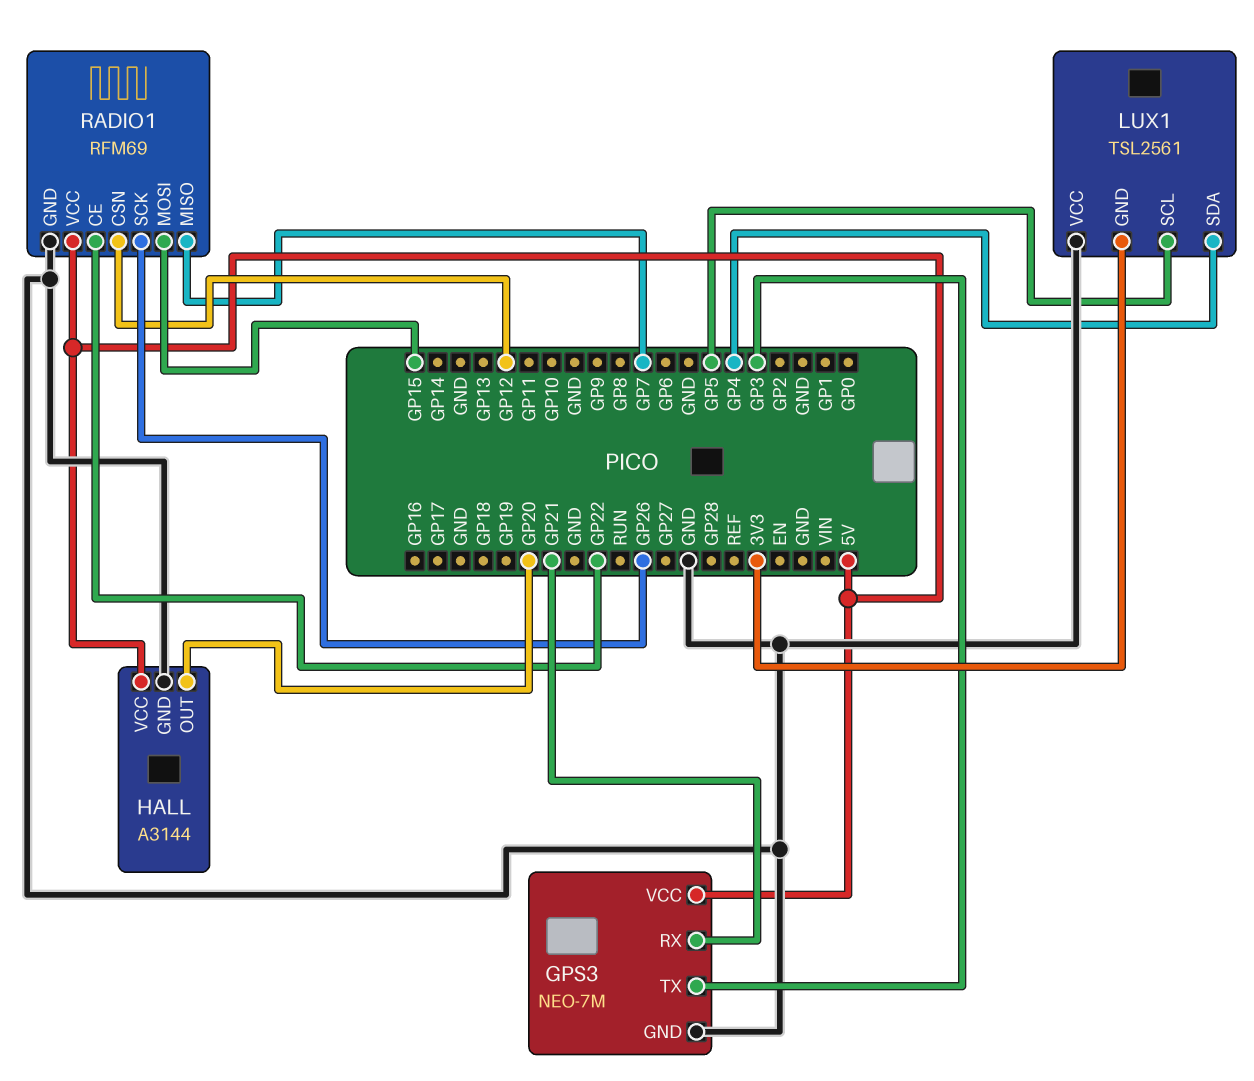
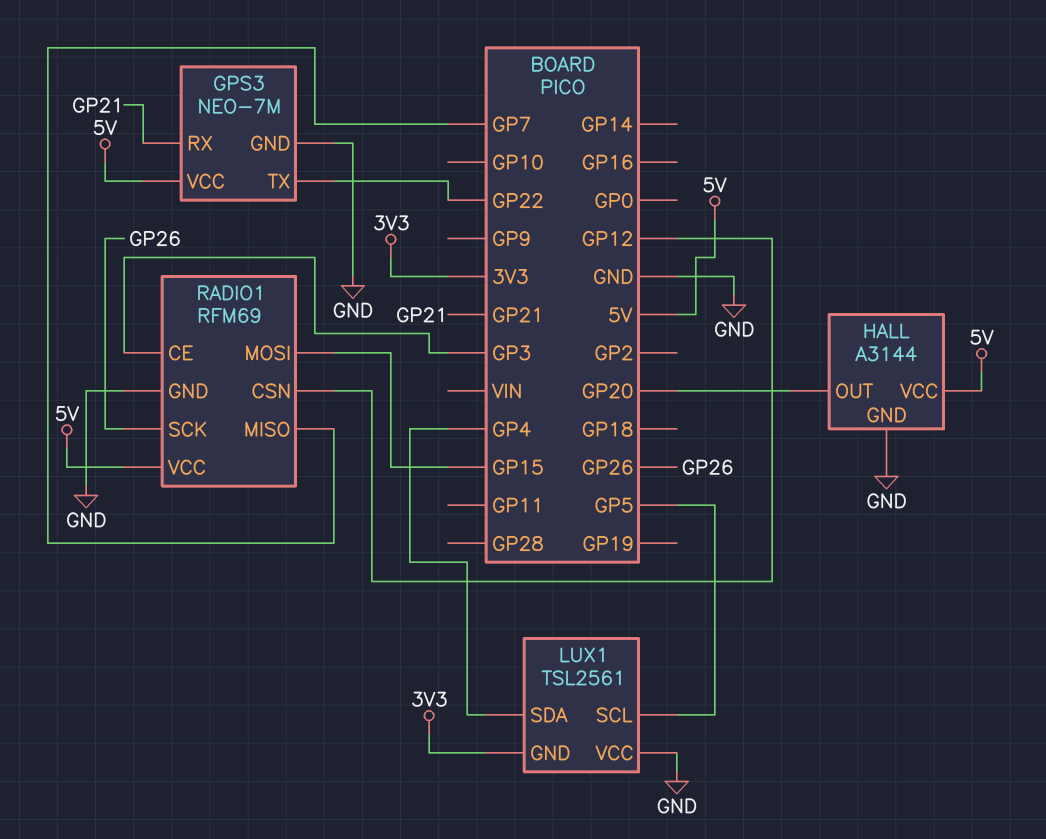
GPS3 pin TX: GP3 -> GP22
RADIO1 pin CE: GP22 -> GP3

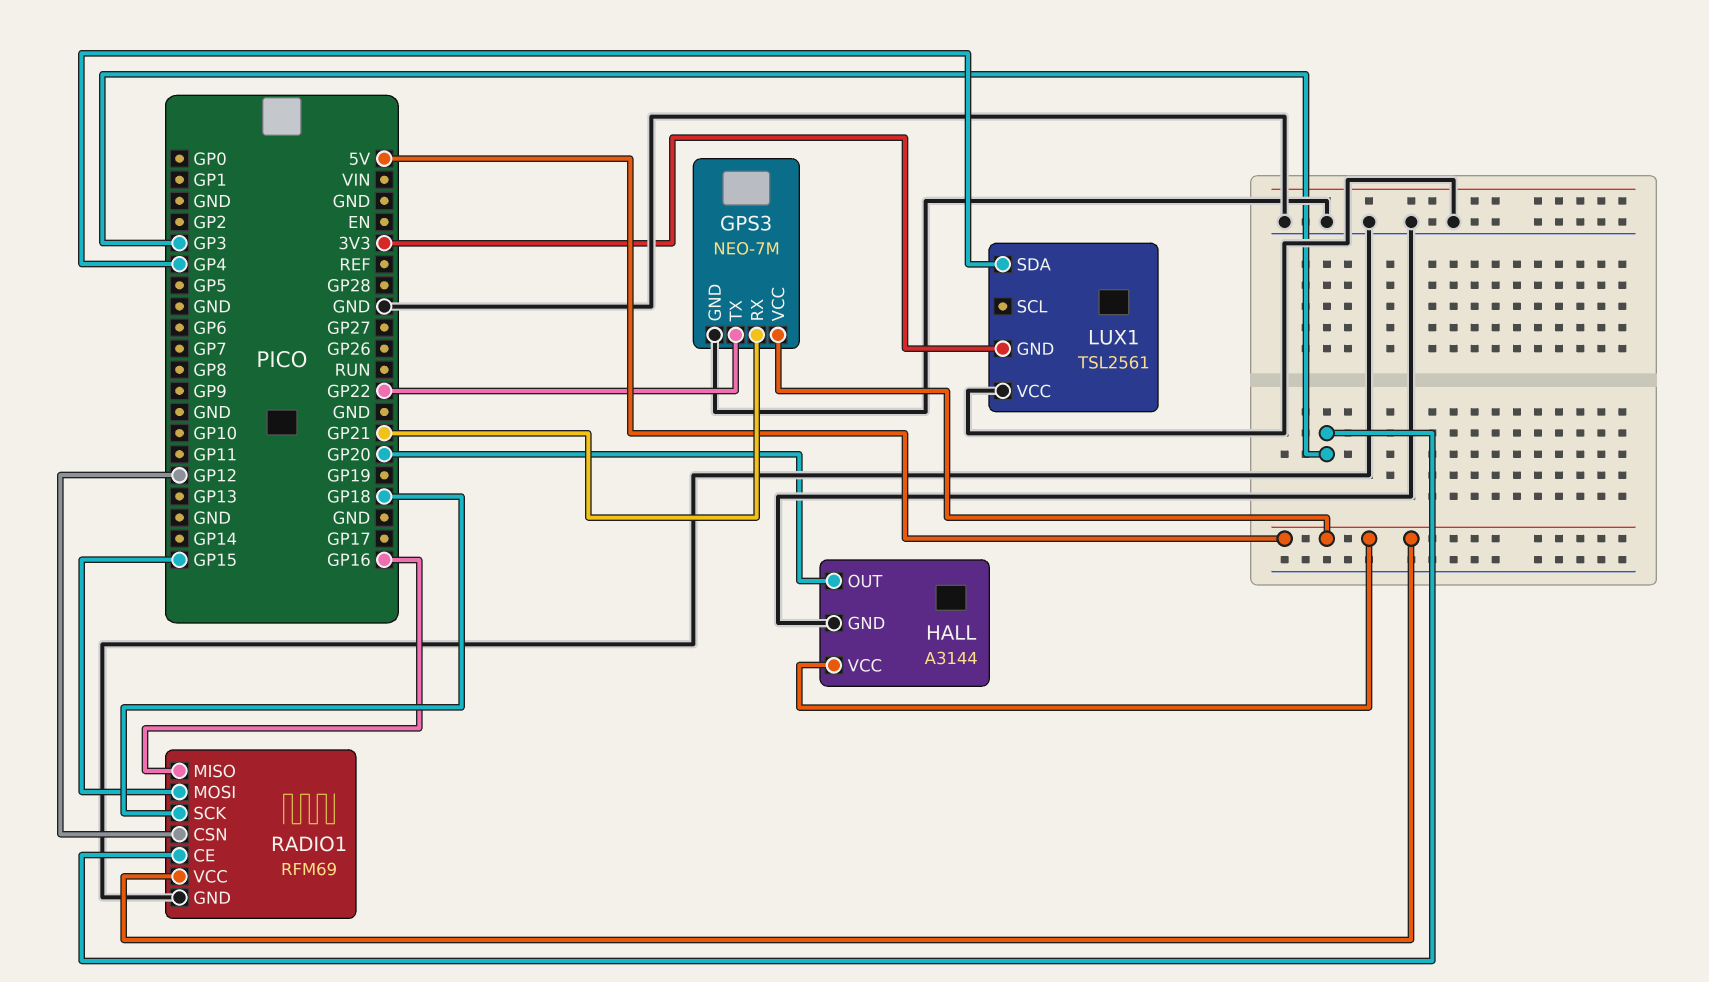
LUX1 pin SCL: GP5 -> none
RADIO1 pin MISO: GP7 -> GP16
RADIO1 pin SCK: GP26 -> GP18

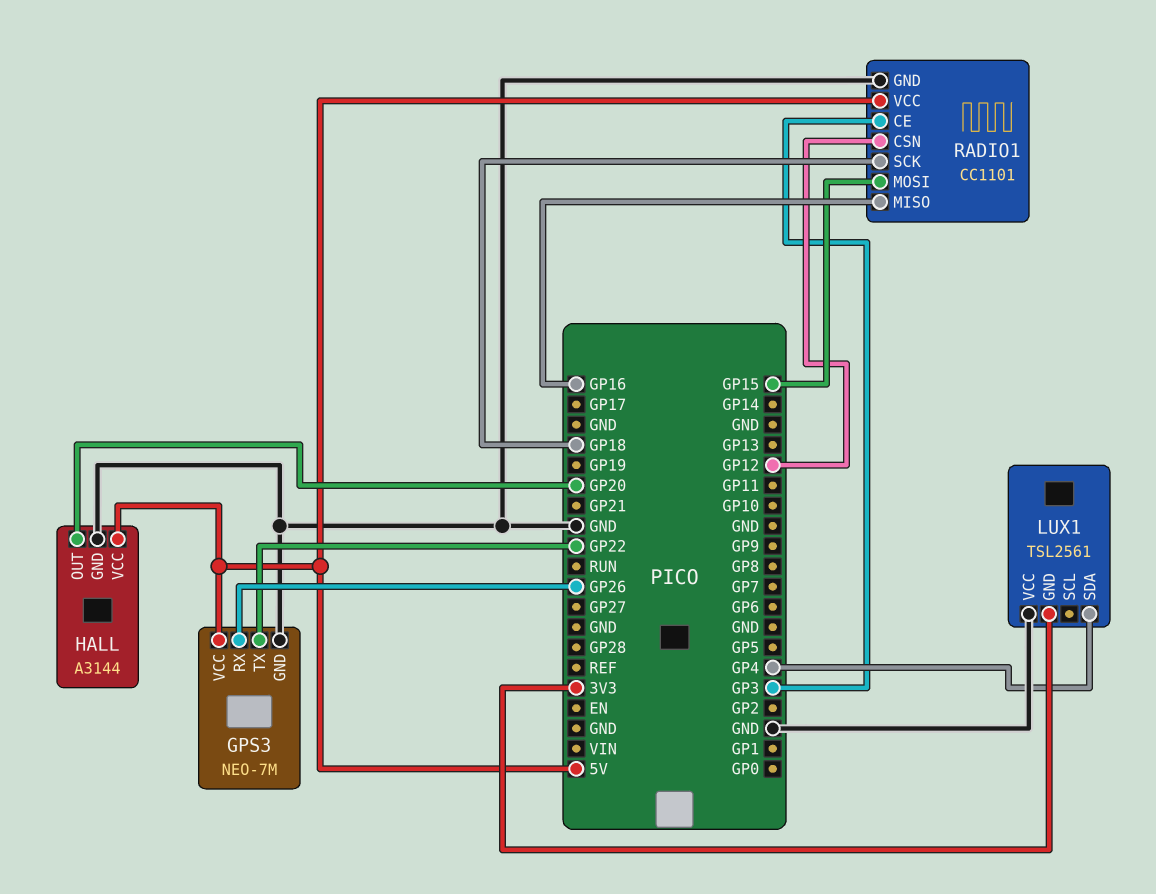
GPS3 pin RX: GP21 -> GP26
RADIO1: RFM69 -> CC1101

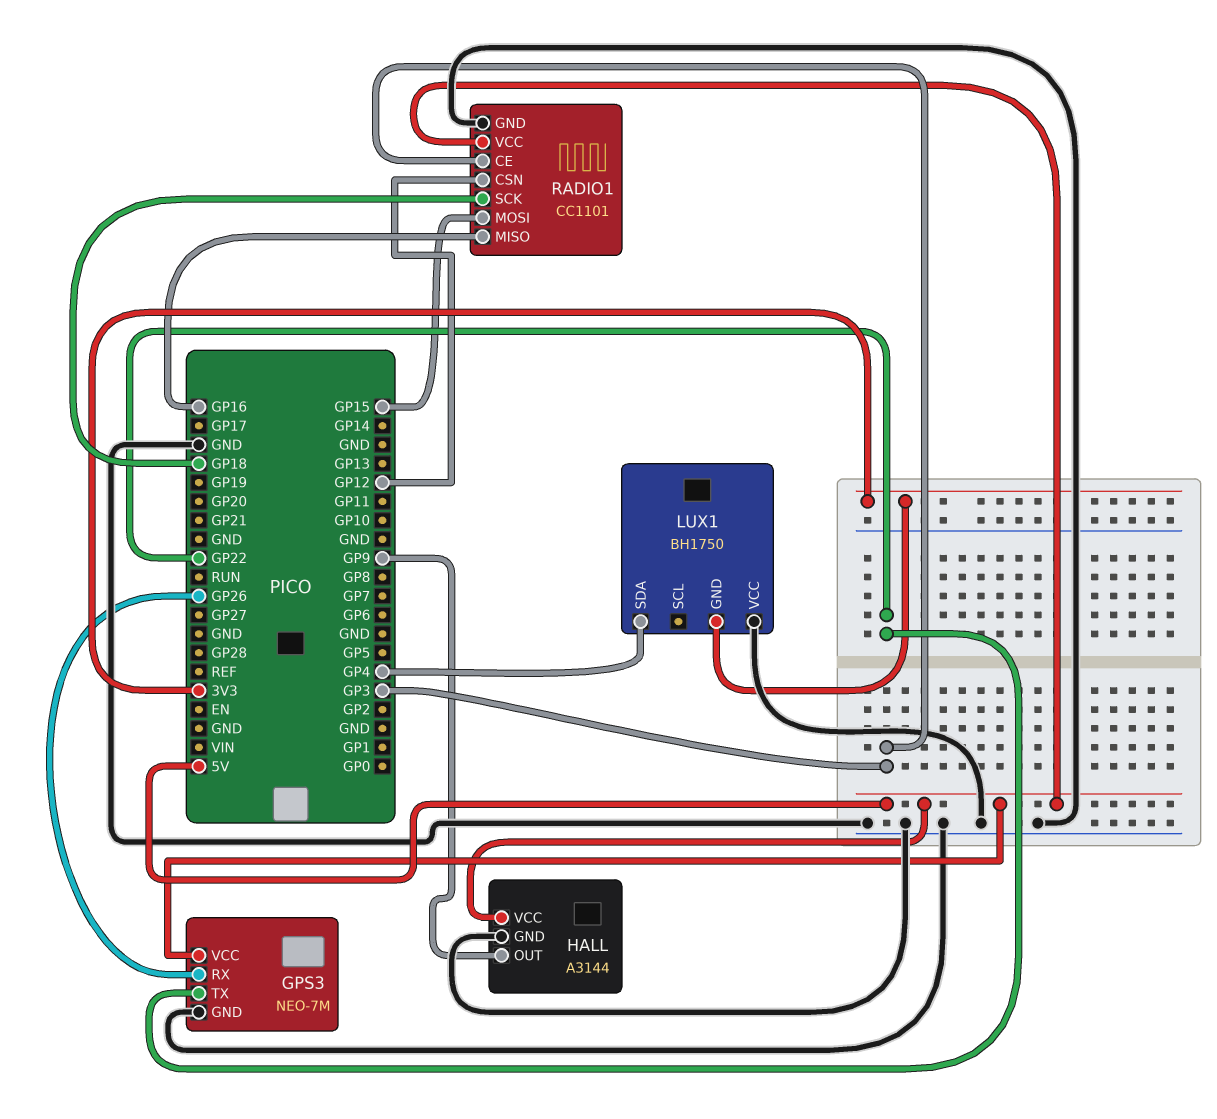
HALL pin OUT: GP20 -> GP9
LUX1: TSL2561 -> BH1750

